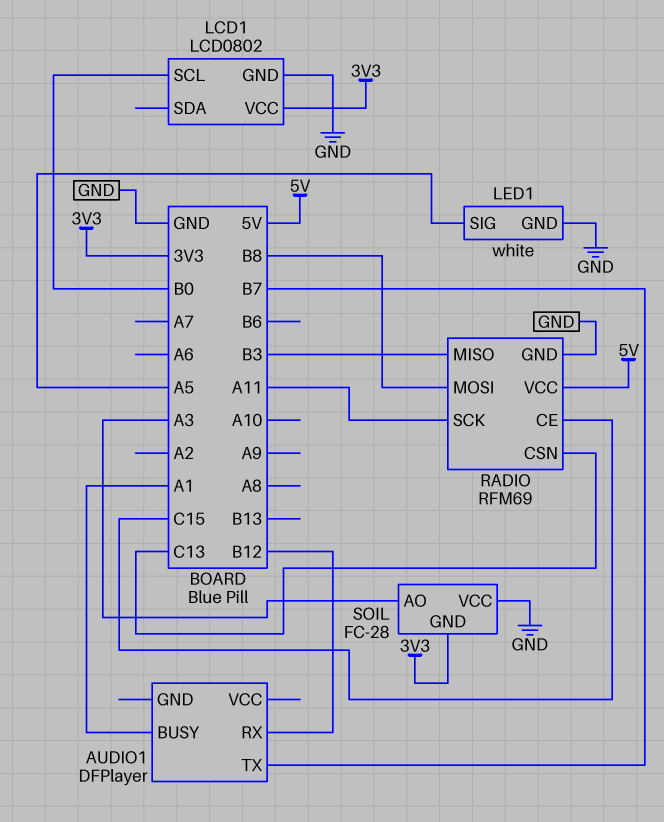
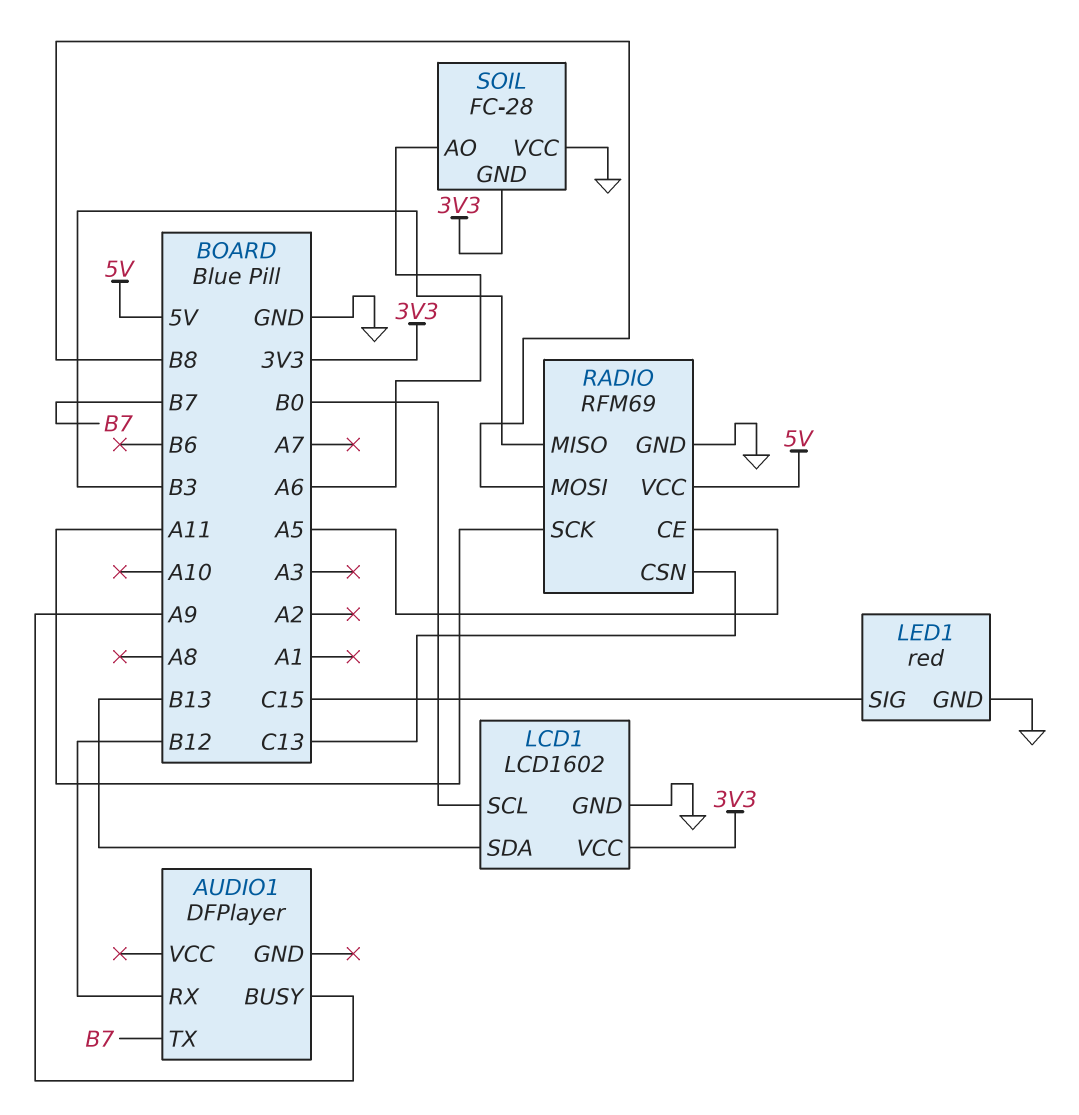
AUDIO1 pin BUSY: A1 -> A9
LCD1: LCD0802 -> LCD1602
LCD1 pin SDA: none -> B13
LED1: white -> red
LED1 pin SIG: A5 -> C15
RADIO pin CE: C15 -> A5
SOIL pin AO: A3 -> A6

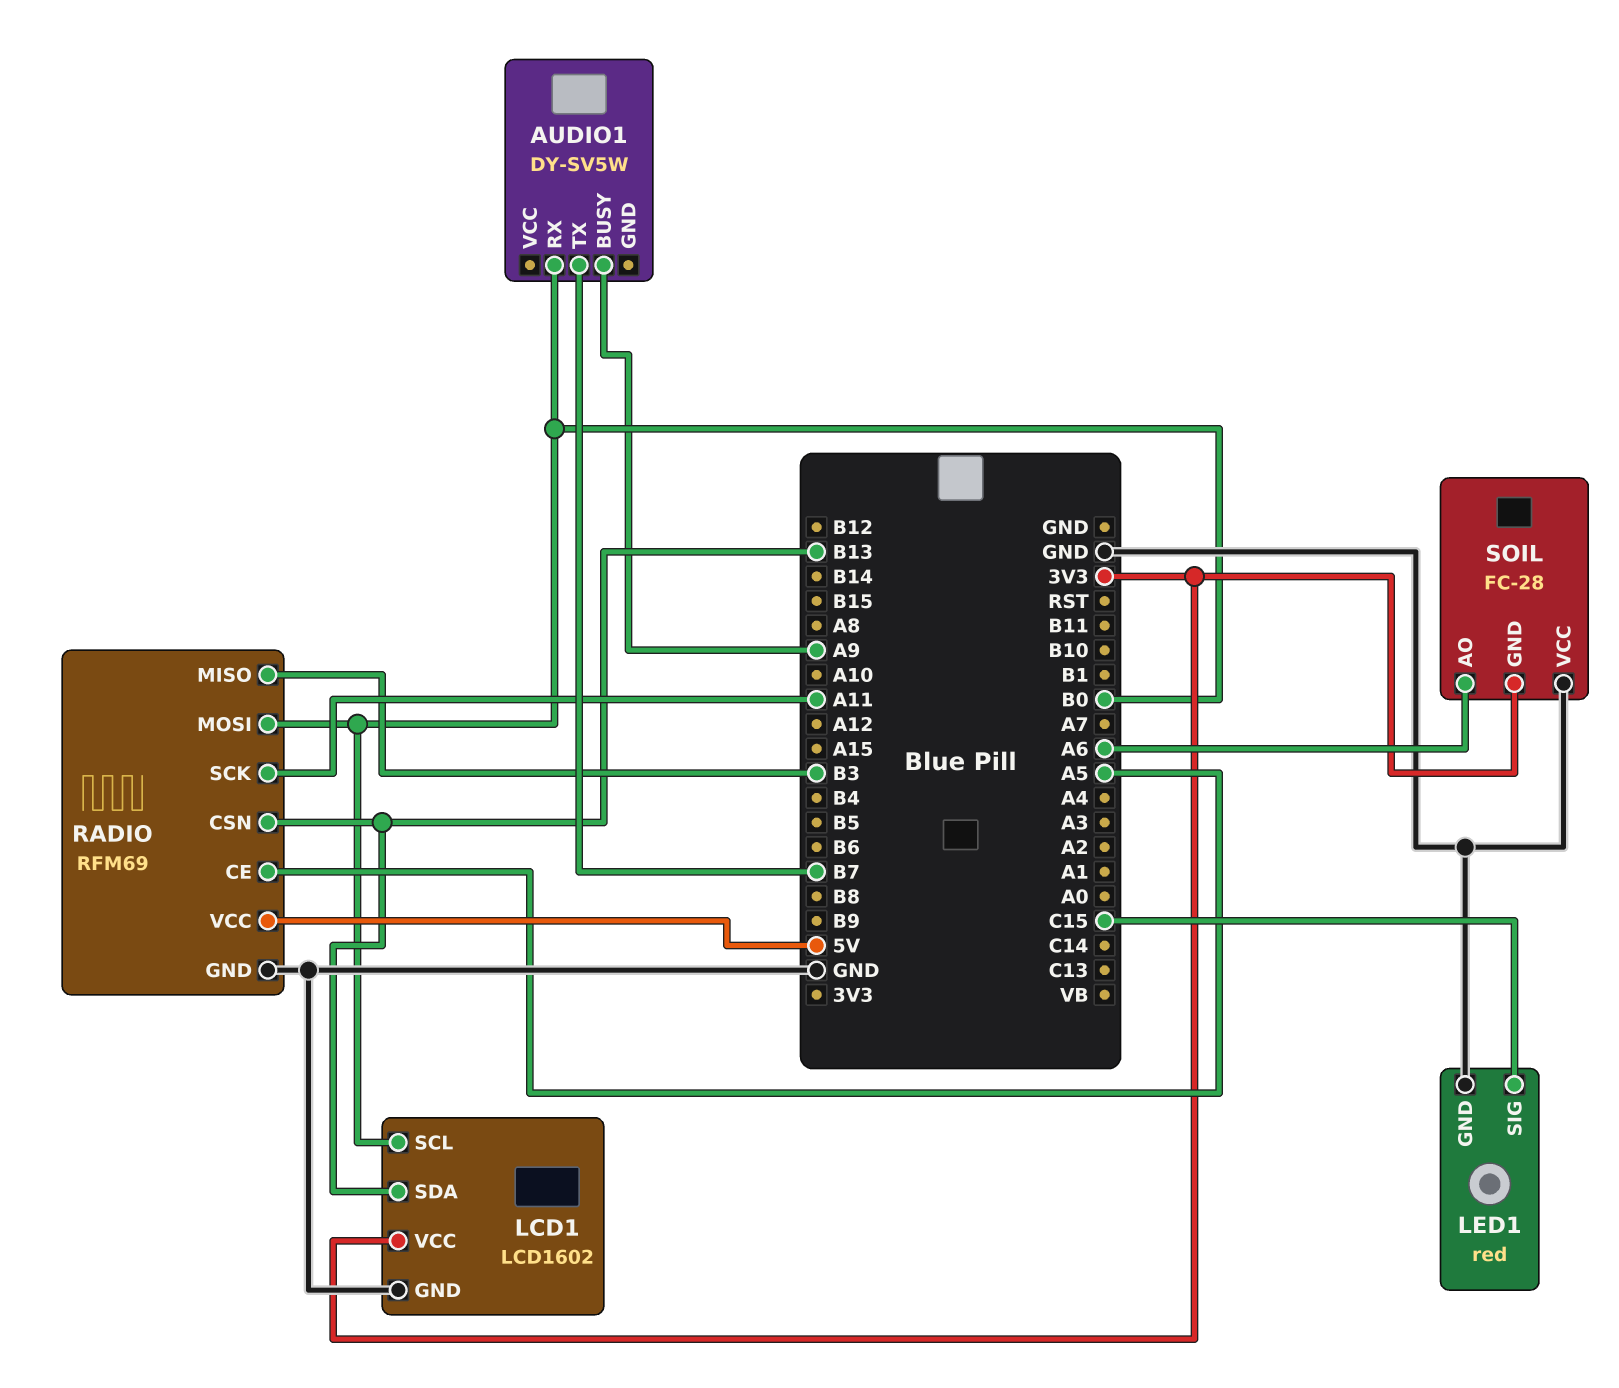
AUDIO1: DFPlayer -> DY-SV5W
AUDIO1 pin RX: B12 -> B0
RADIO pin CSN: C13 -> B13
RADIO pin MOSI: B8 -> B0

